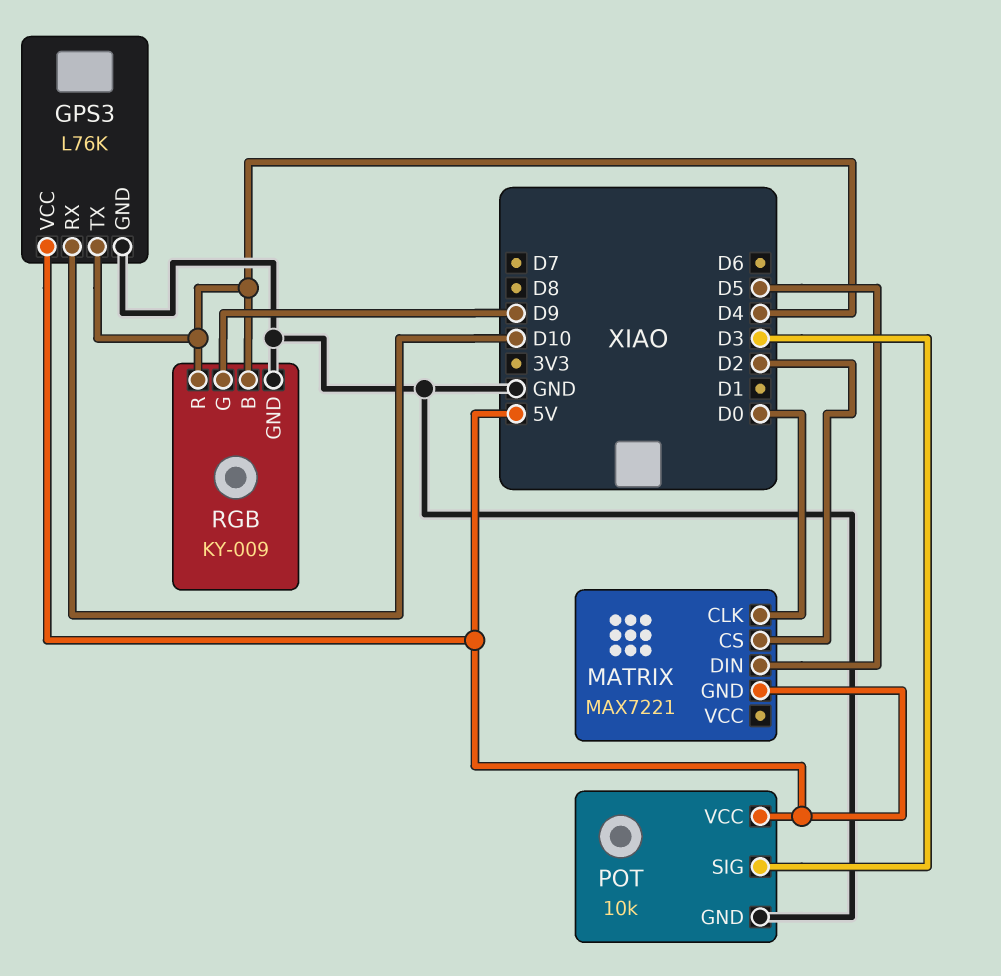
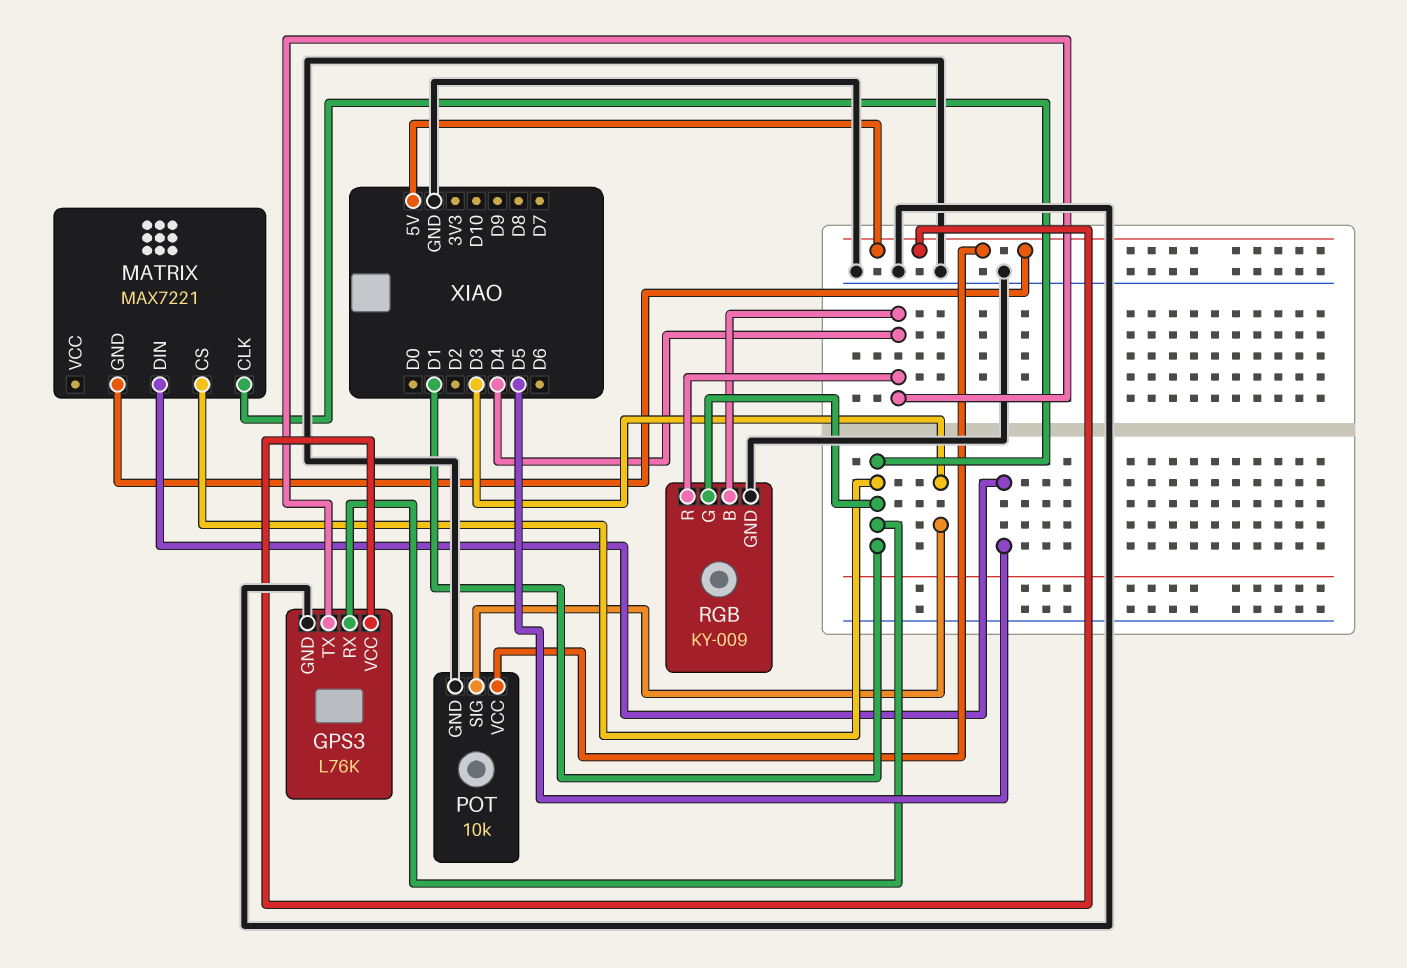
GPS3 pin RX: D10 -> D1
MATRIX pin CLK: D0 -> D1
MATRIX pin CS: D2 -> D1
RGB pin G: D9 -> D1

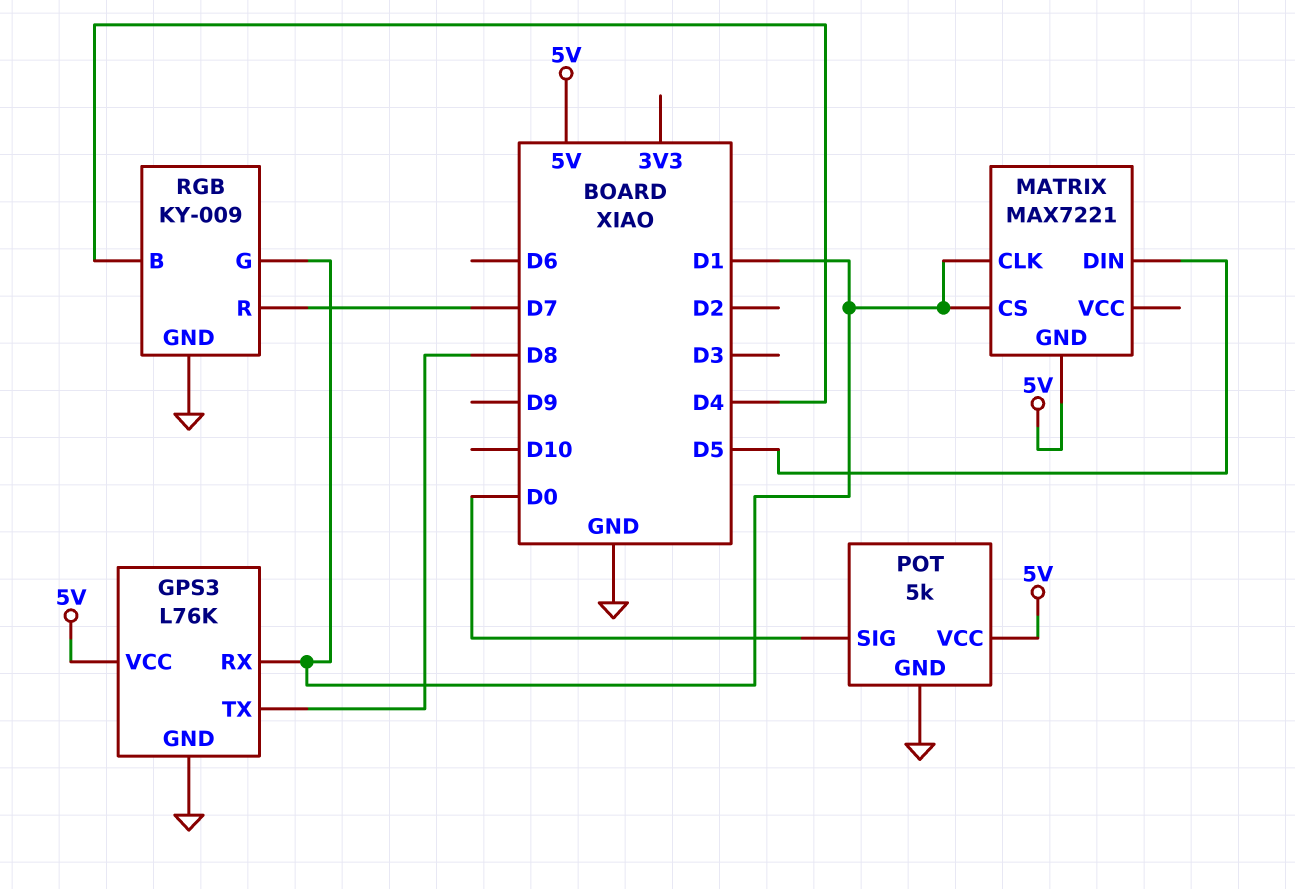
GPS3 pin TX: D4 -> D8
POT: 10k -> 5k
POT pin SIG: D3 -> D0
RGB pin R: D4 -> D7

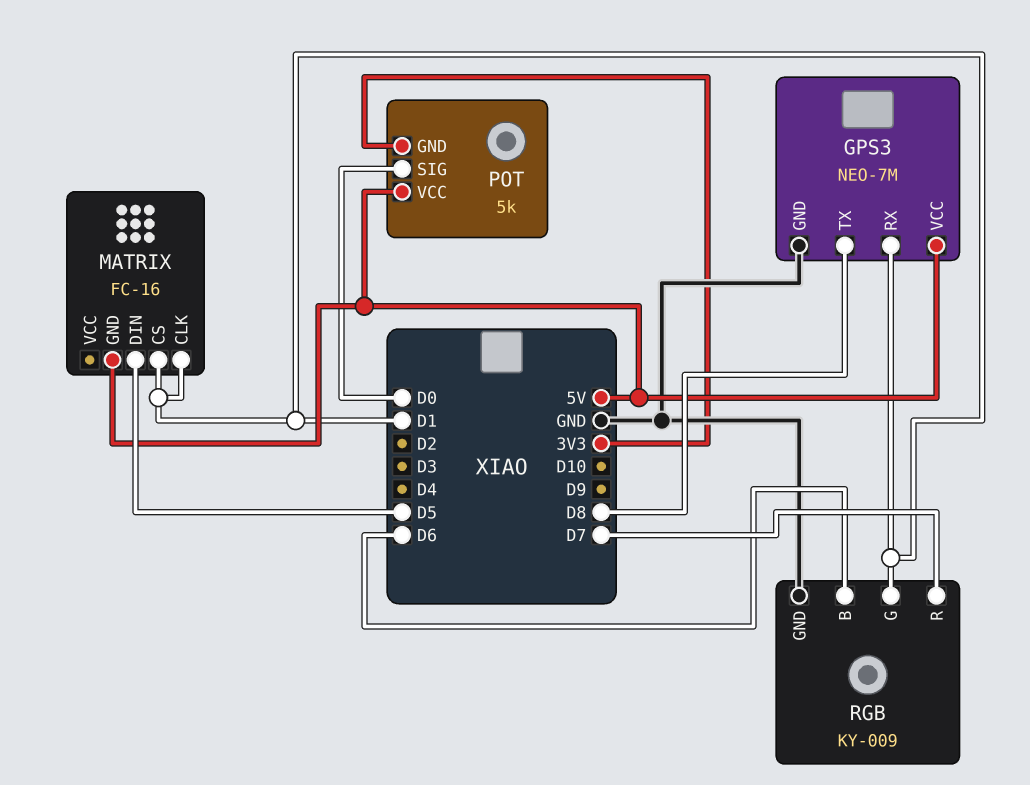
GPS3: L76K -> NEO-7M
MATRIX: MAX7221 -> FC-16
POT pin GND: GND -> 3V3
RGB pin B: D4 -> D6

